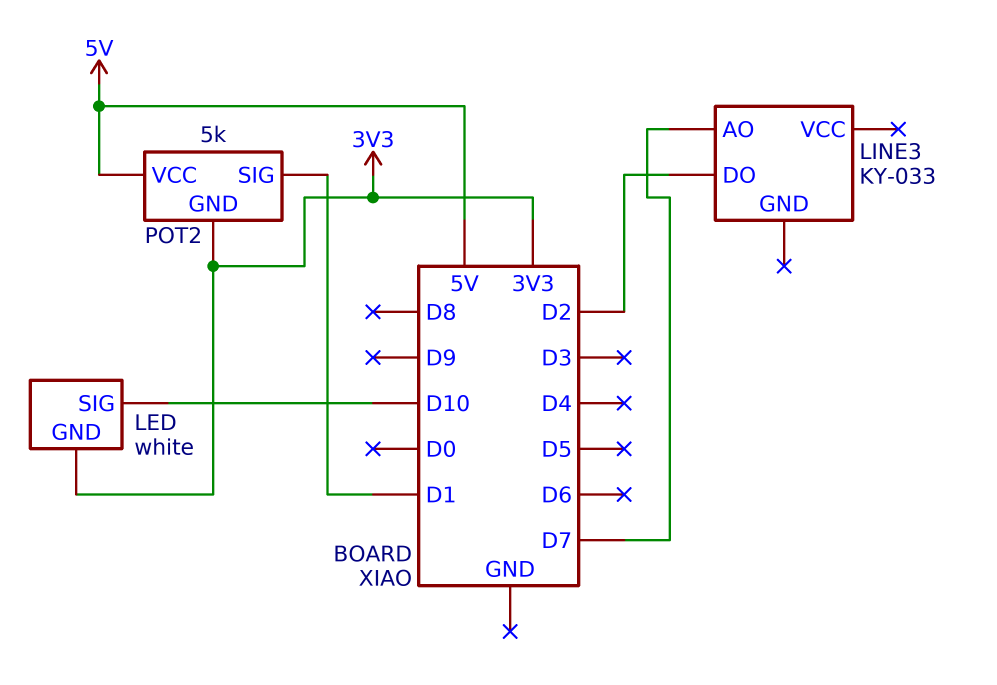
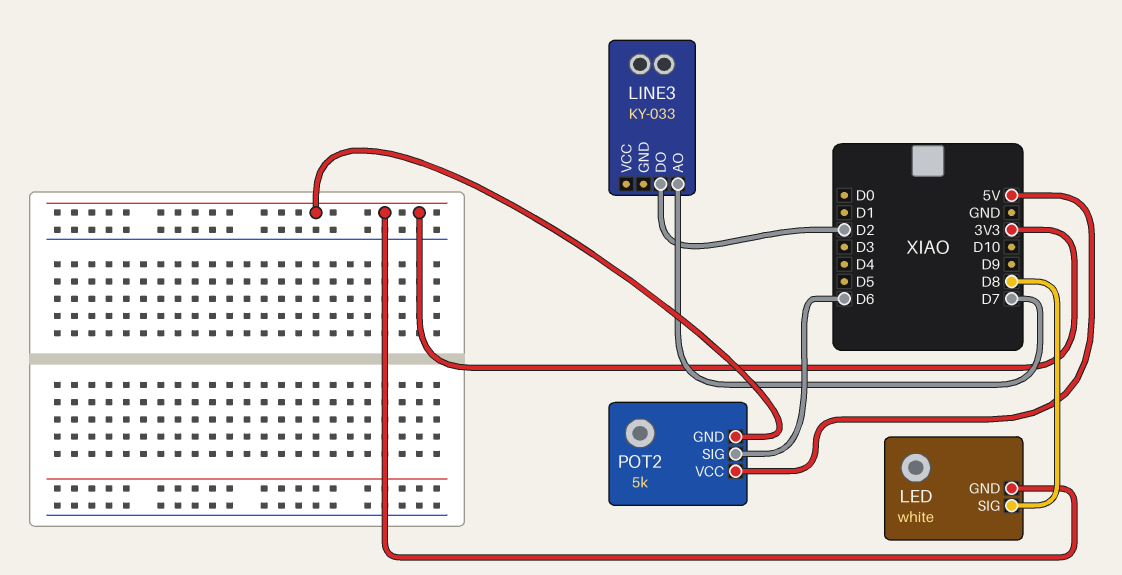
LED pin SIG: D10 -> D8
POT2 pin SIG: D1 -> D6

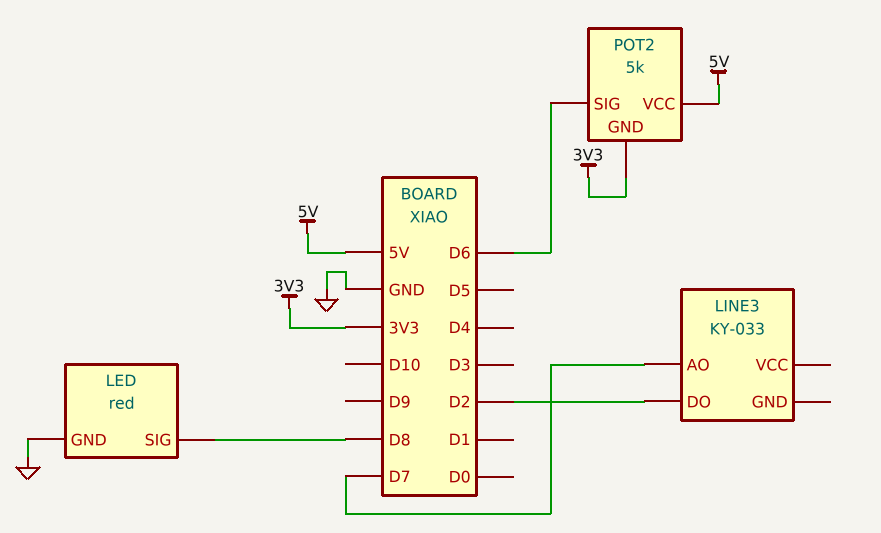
LED: white -> red
LED pin GND: 3V3 -> GND

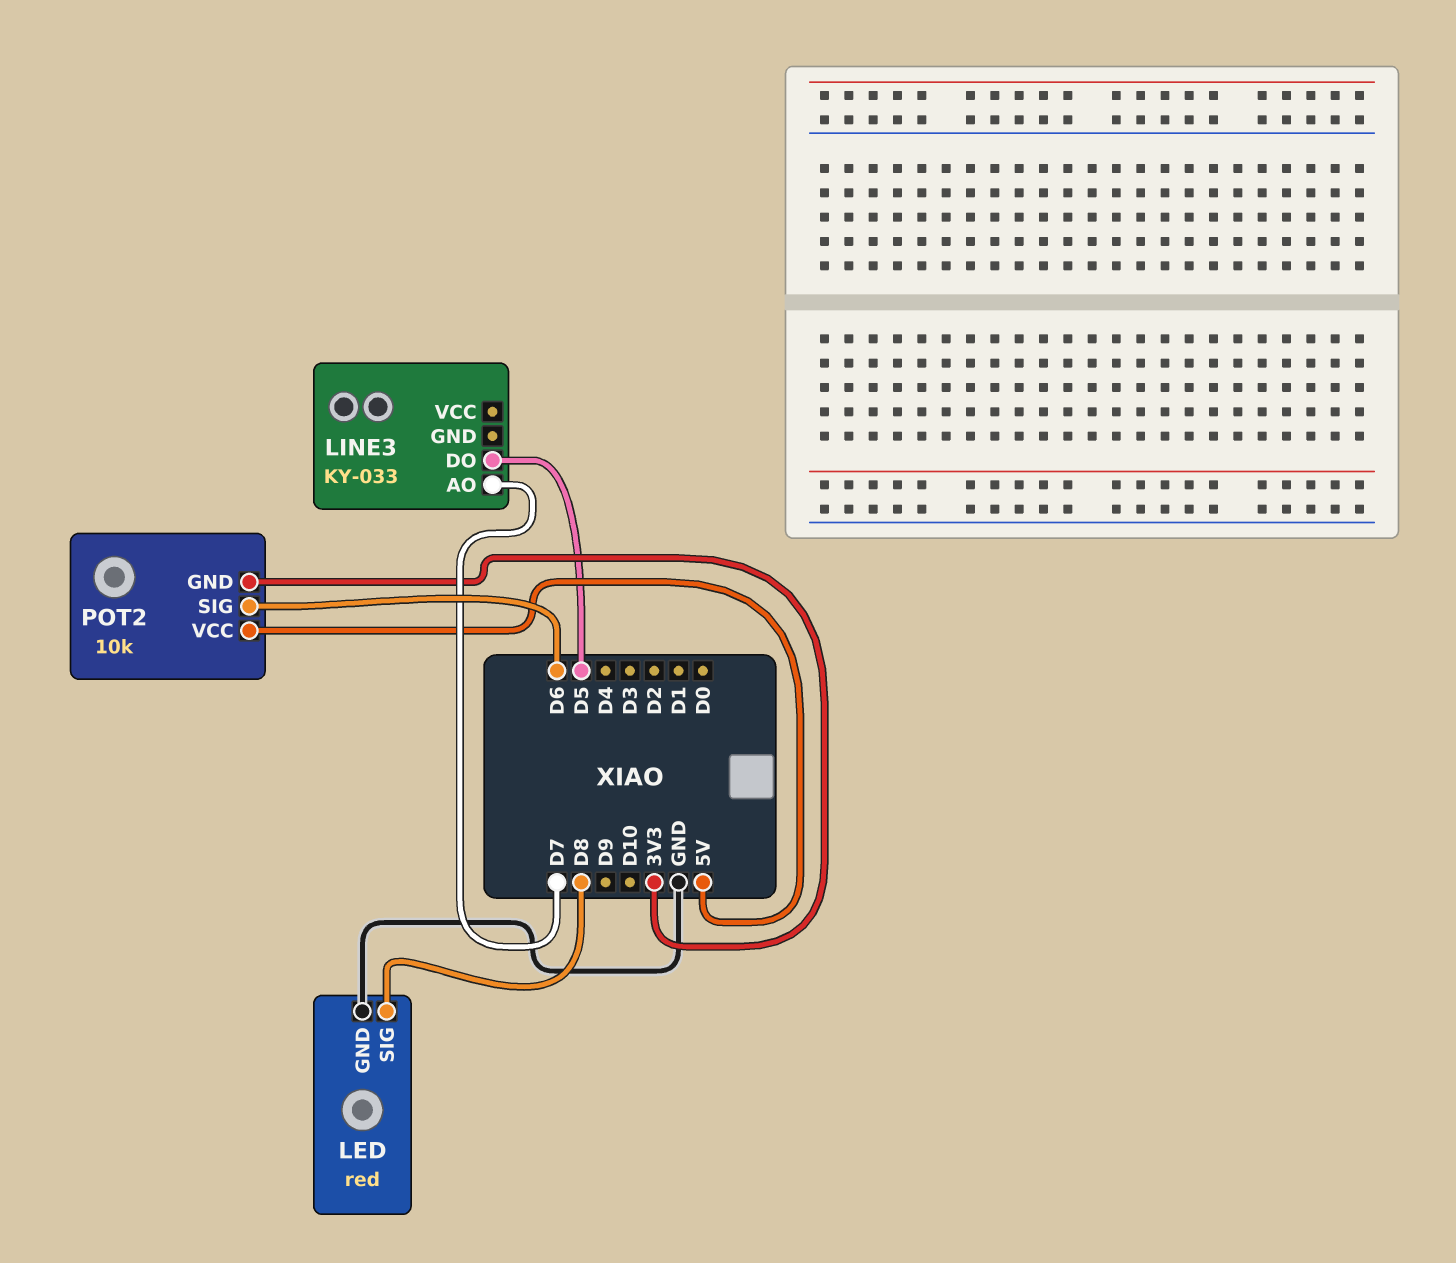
LINE3 pin DO: D2 -> D5
POT2: 5k -> 10k

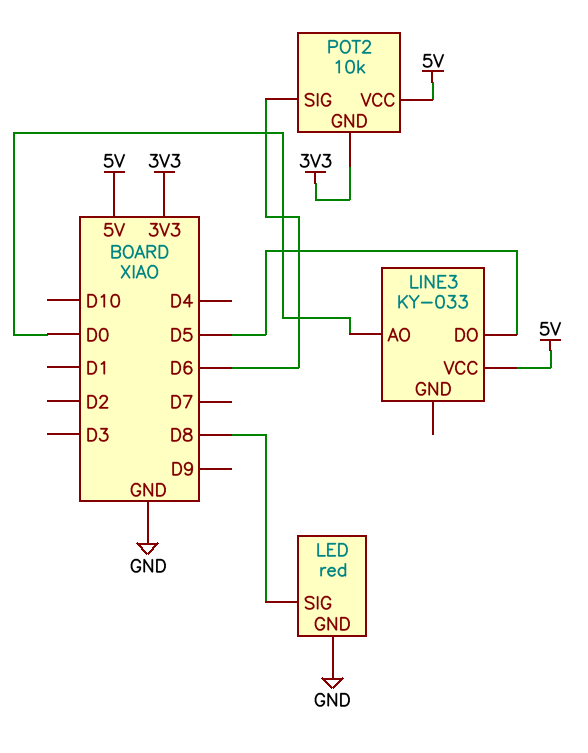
LINE3 pin AO: D7 -> D0
LINE3 pin VCC: none -> 5V

